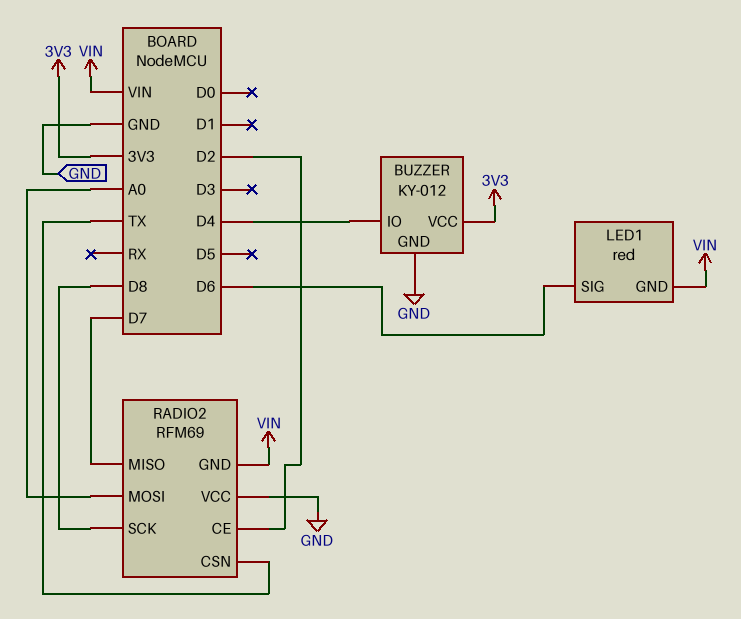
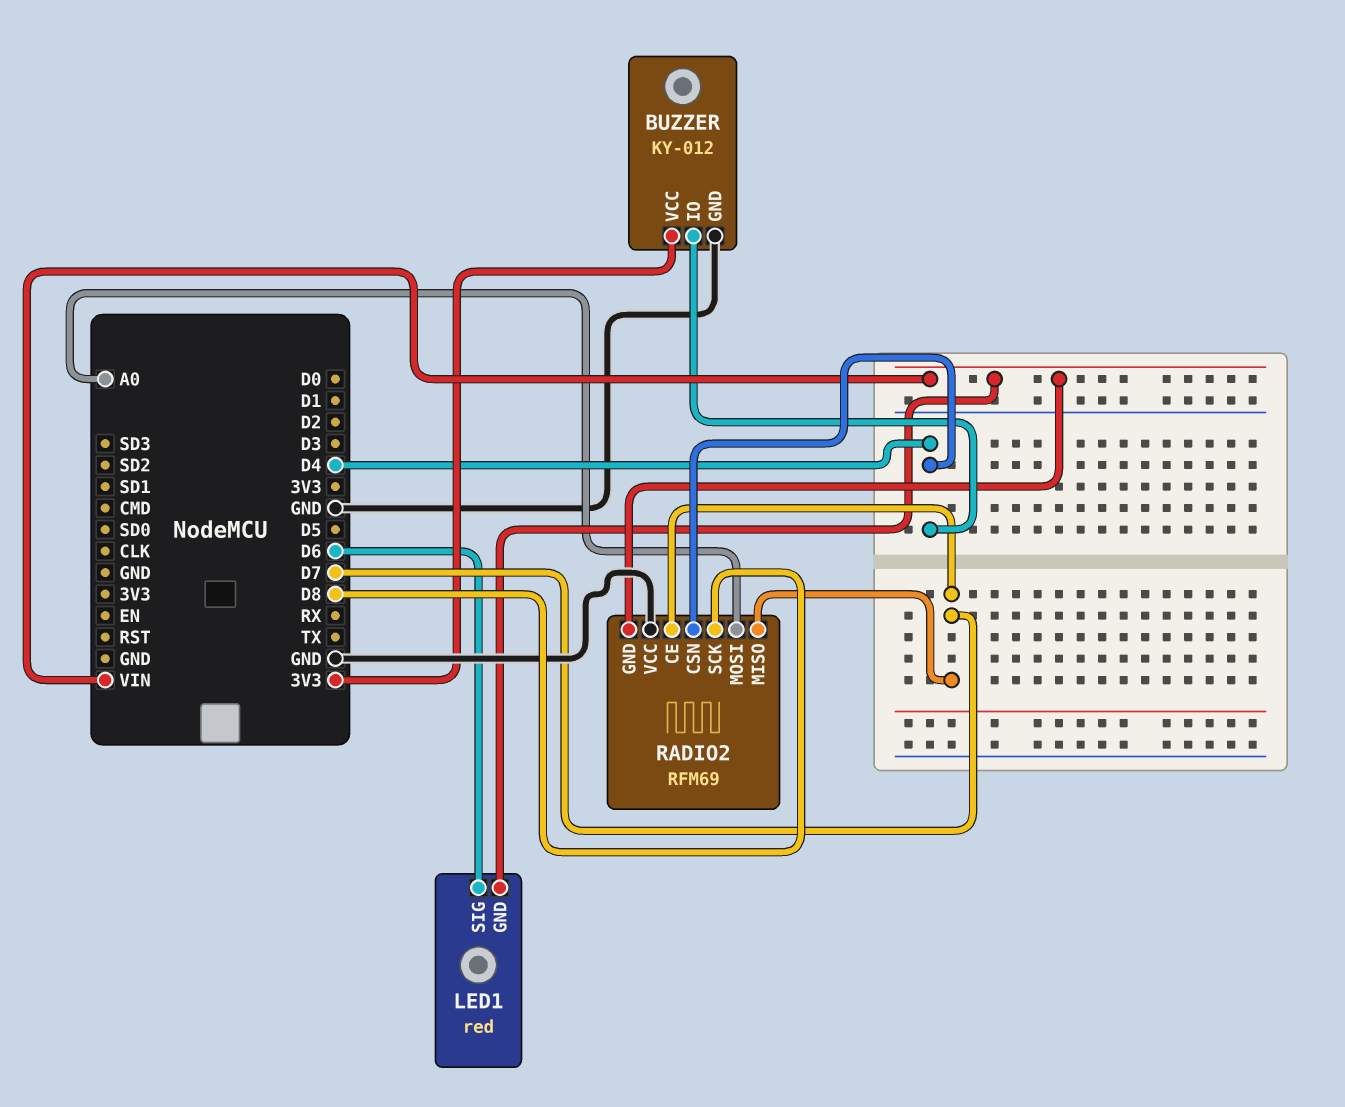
RADIO2 pin CE: D2 -> D7
RADIO2 pin CSN: TX -> D4

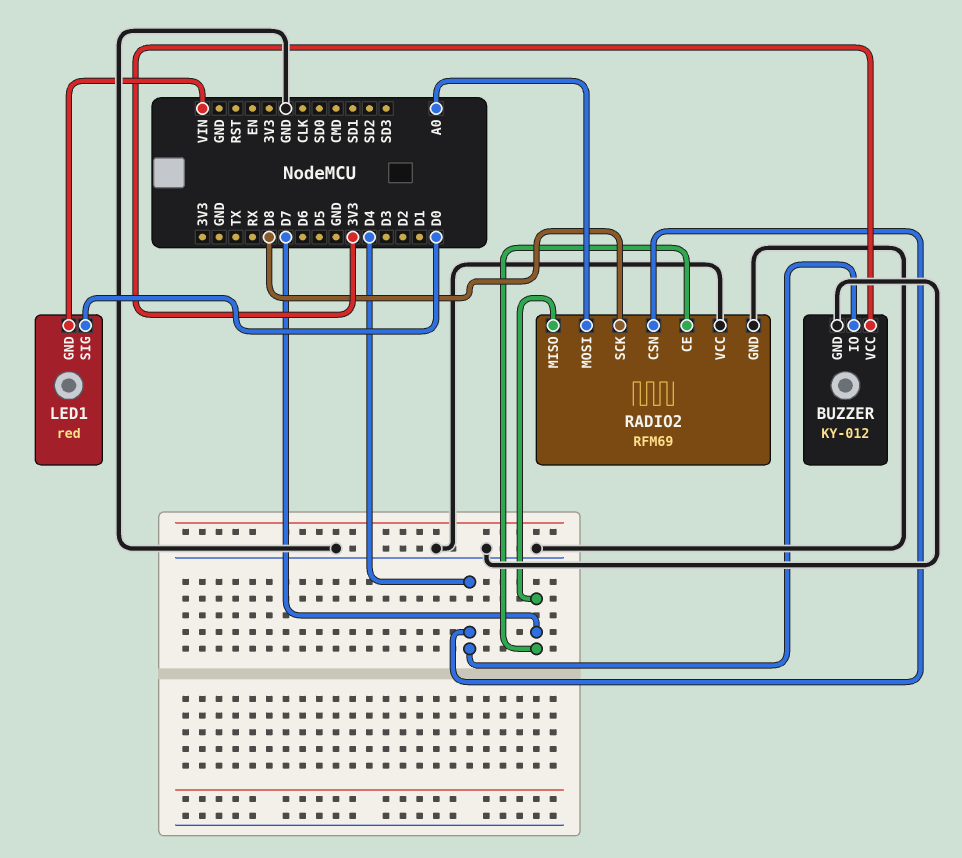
LED1 pin SIG: D6 -> D0
RADIO2 pin GND: VIN -> GND

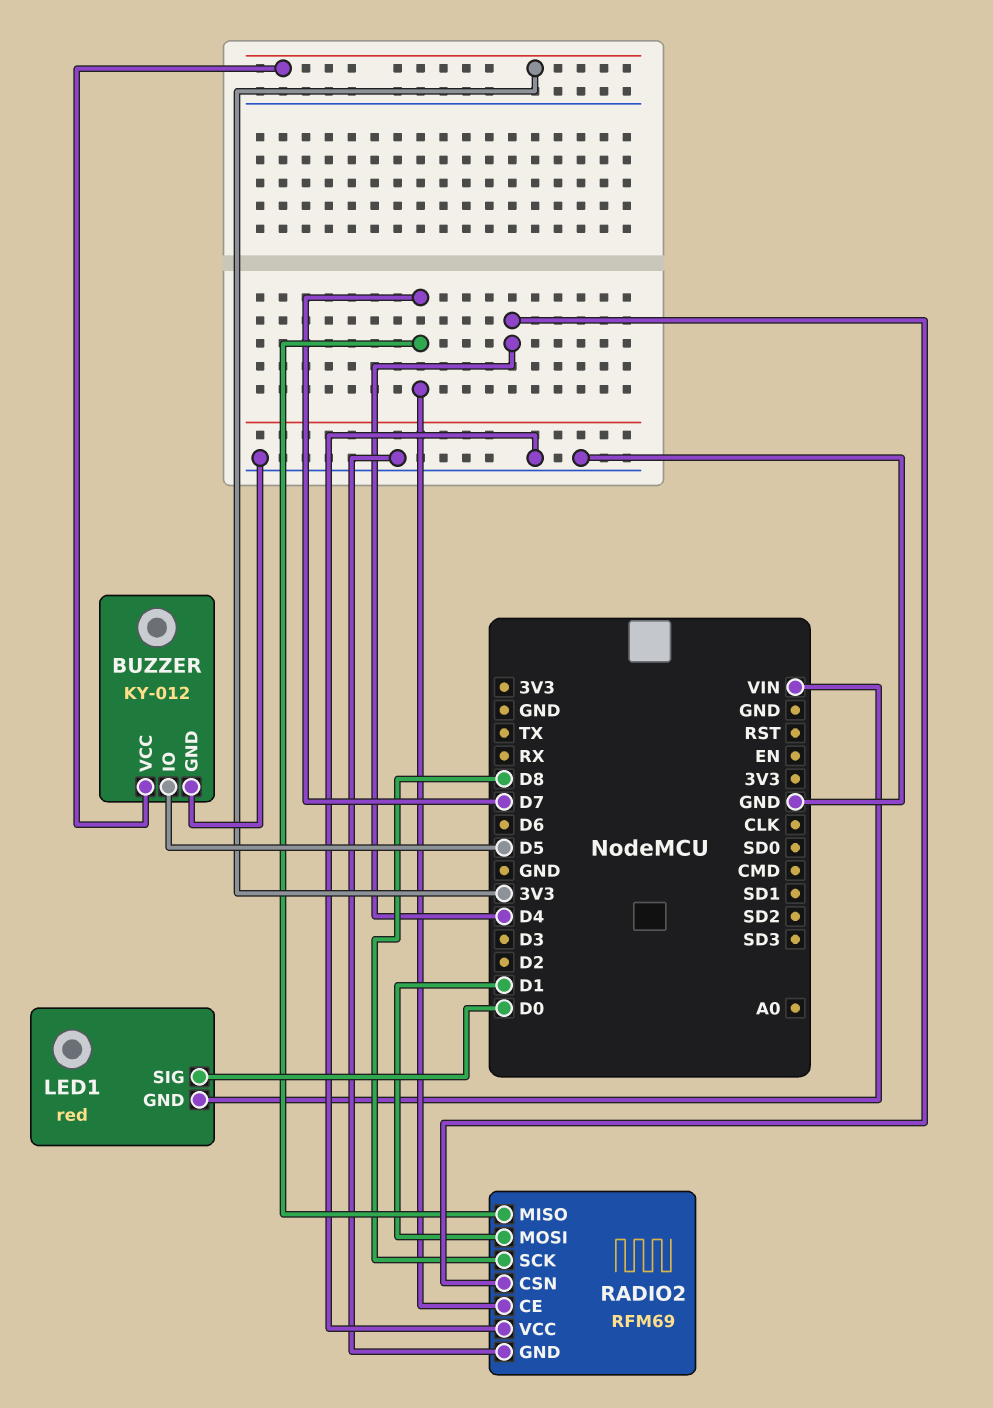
BUZZER pin IO: D4 -> D5
RADIO2 pin MOSI: A0 -> D1

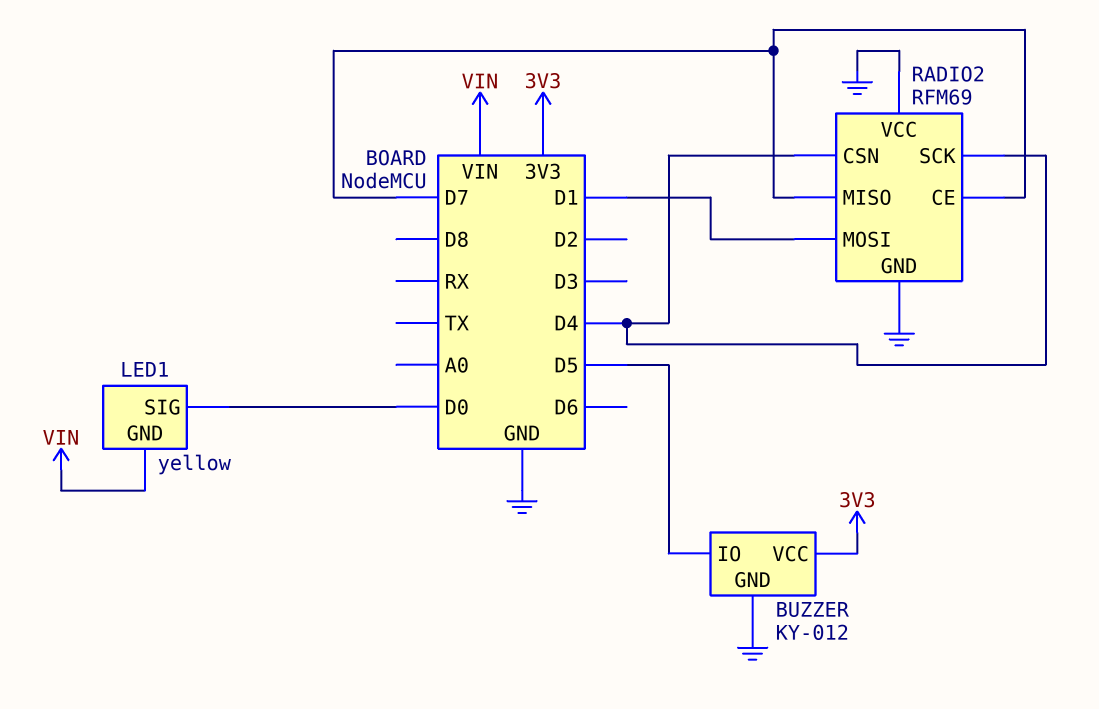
LED1: red -> yellow
RADIO2 pin SCK: D8 -> D4

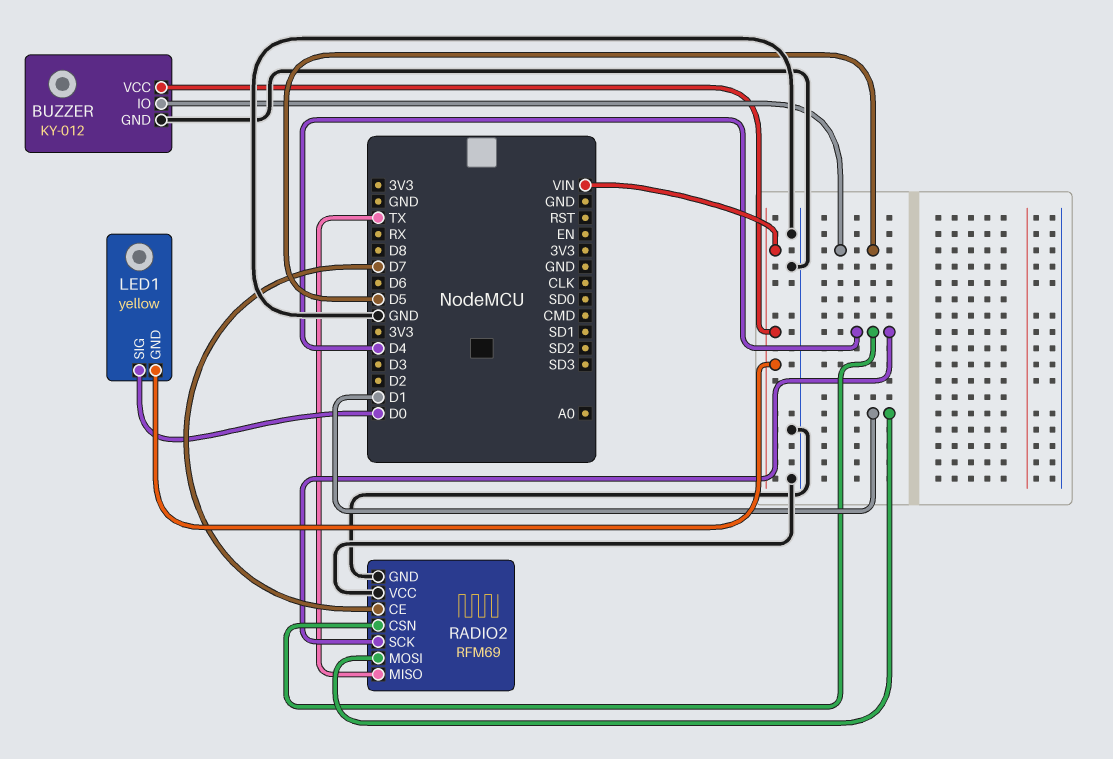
BUZZER pin VCC: 3V3 -> VIN
RADIO2 pin MISO: D7 -> TX

